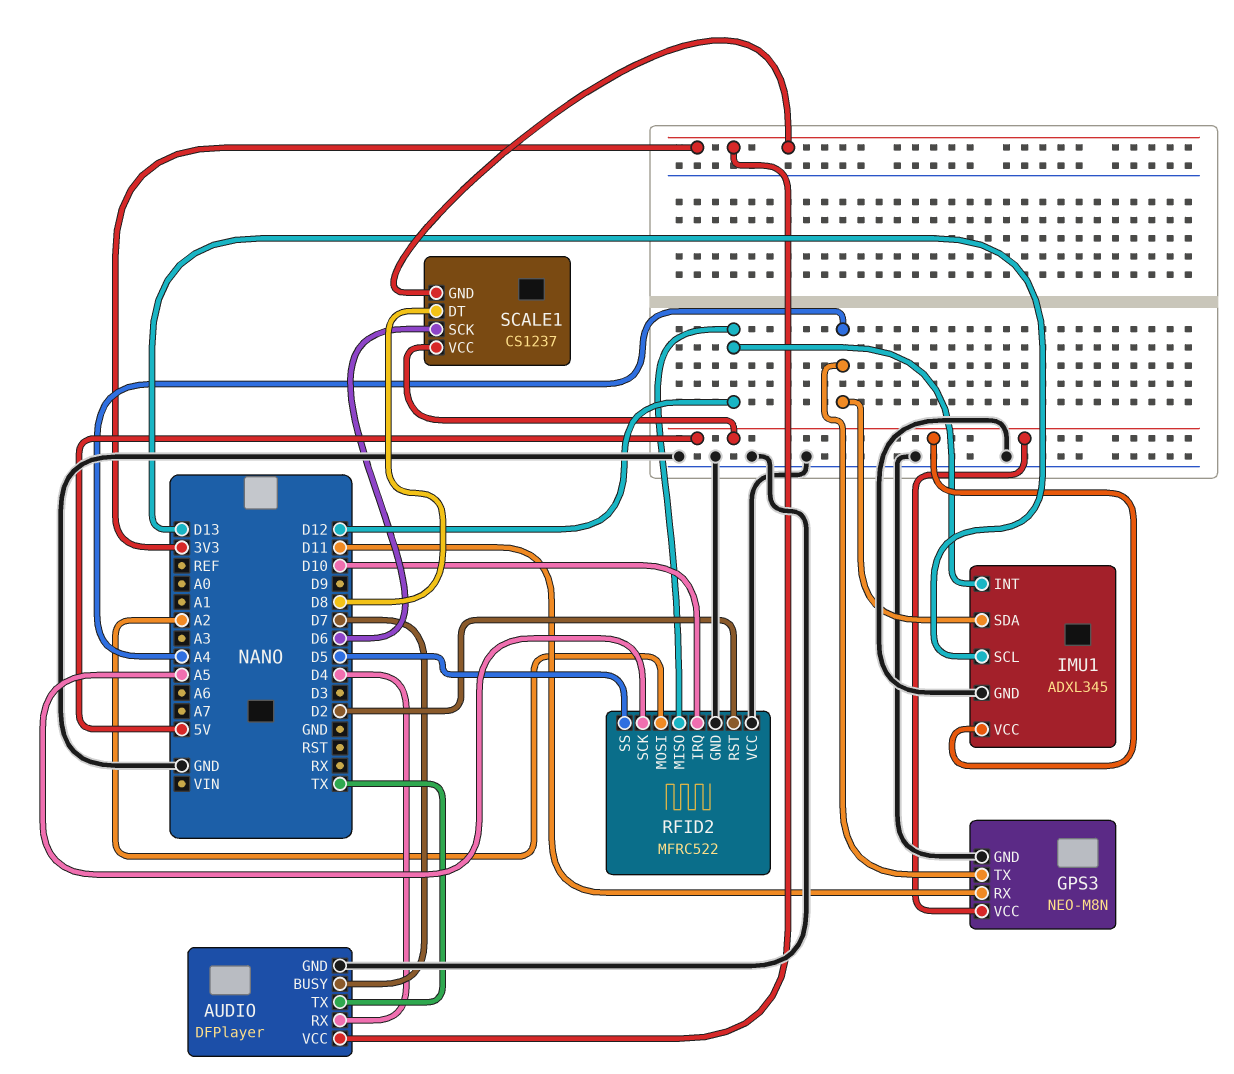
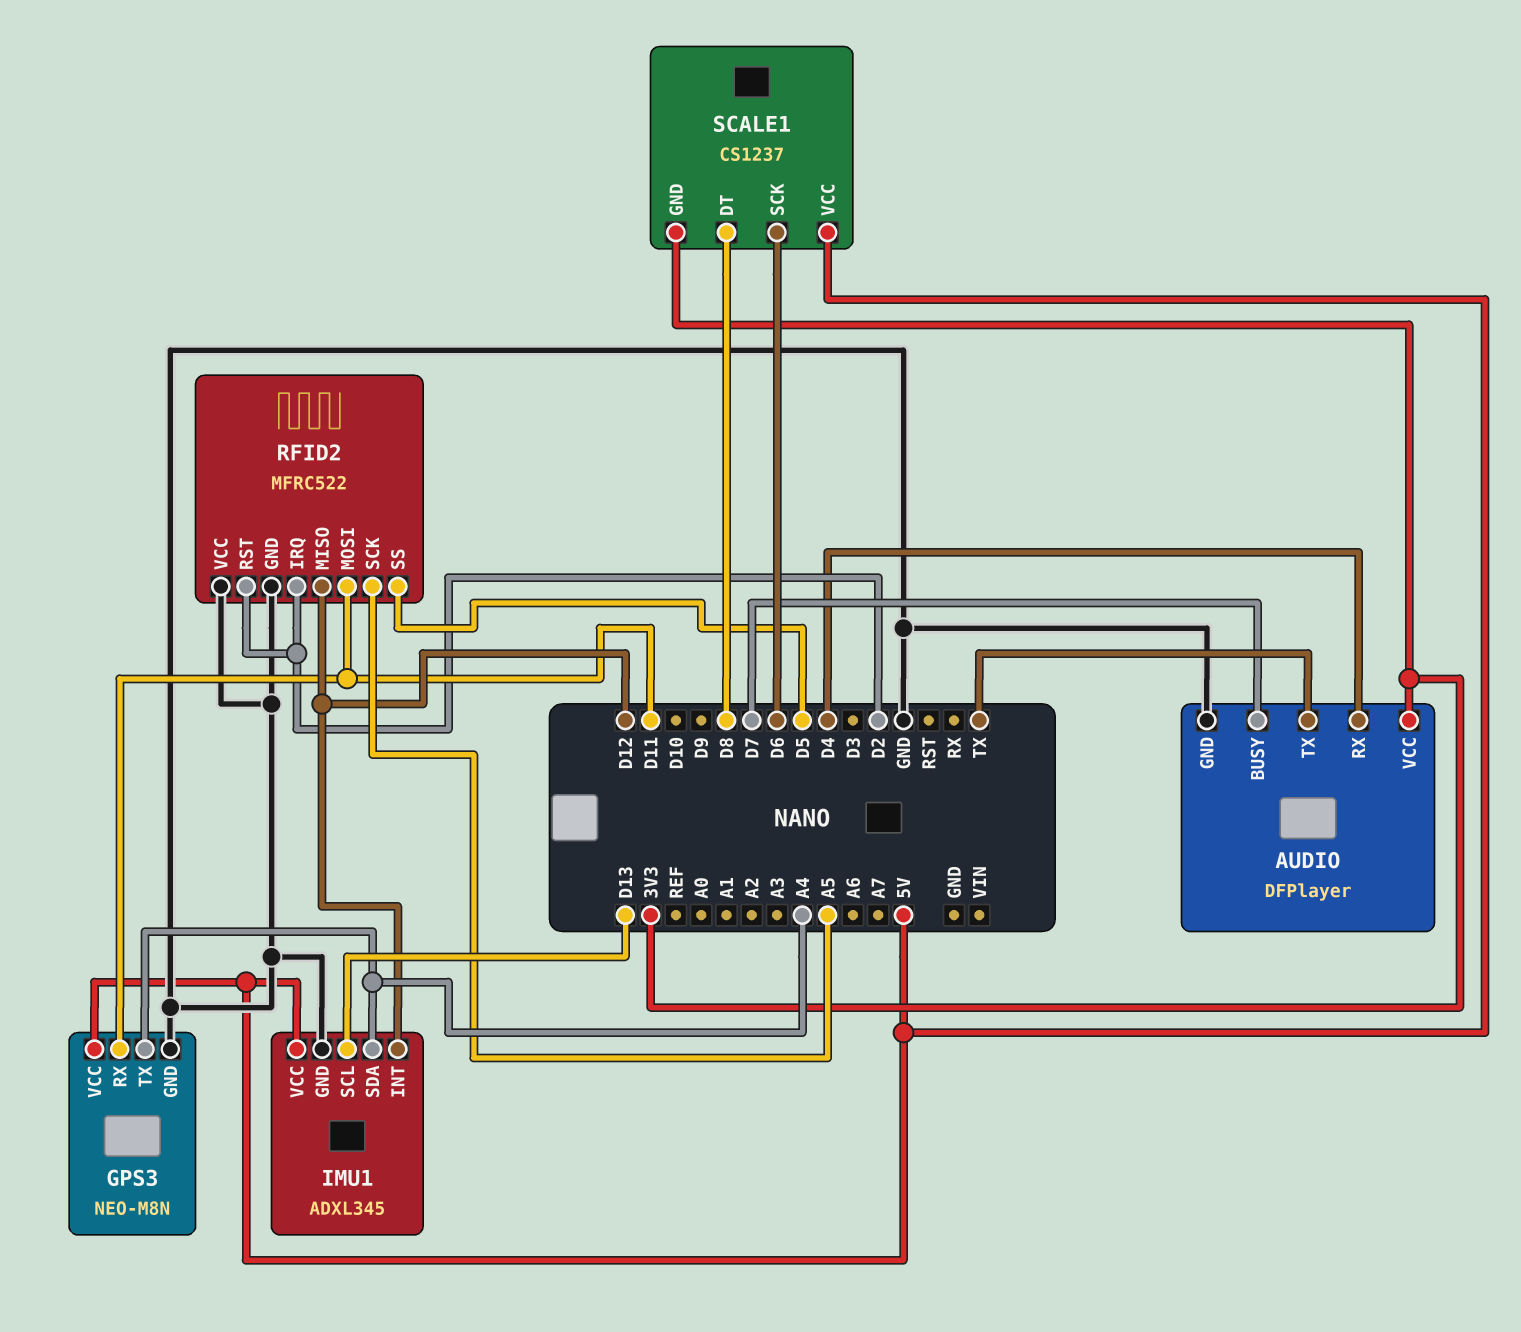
RFID2 pin IRQ: D10 -> D2
RFID2 pin MOSI: A2 -> D11

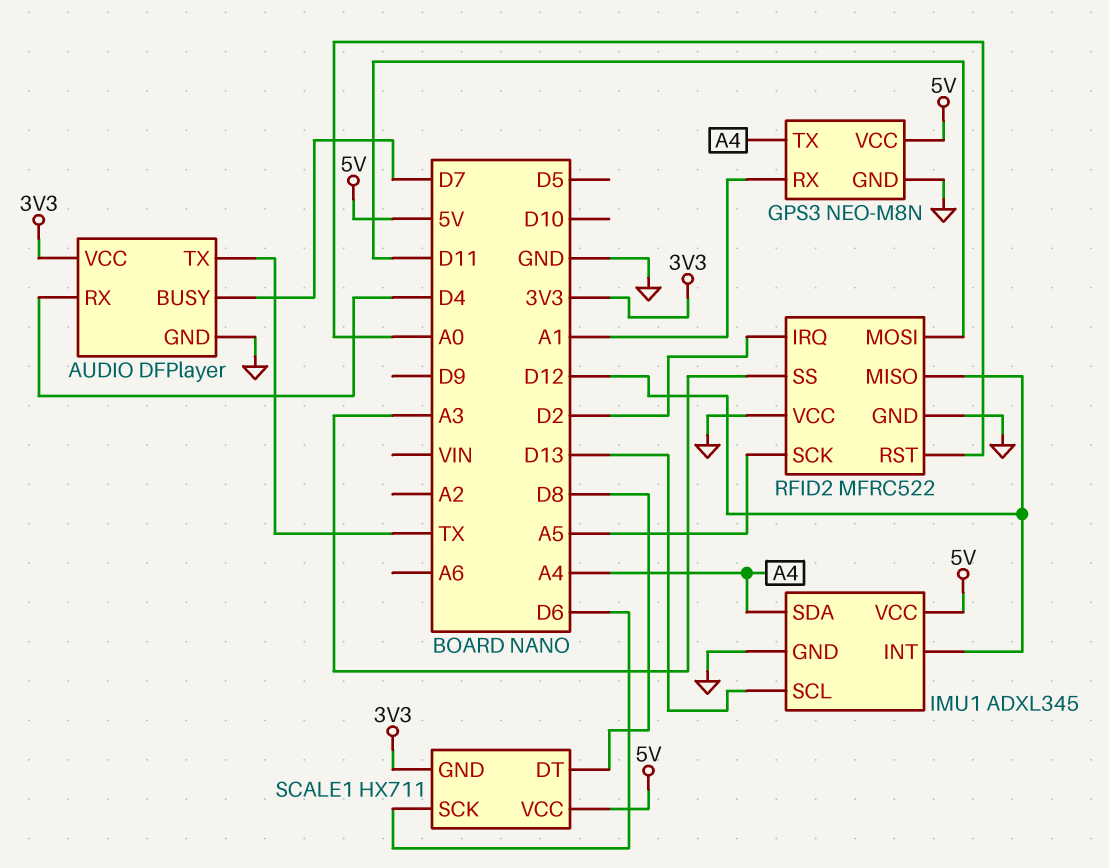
GPS3 pin RX: D11 -> A1
RFID2 pin RST: D2 -> A0
RFID2 pin SS: D5 -> A3
SCALE1: CS1237 -> HX711

